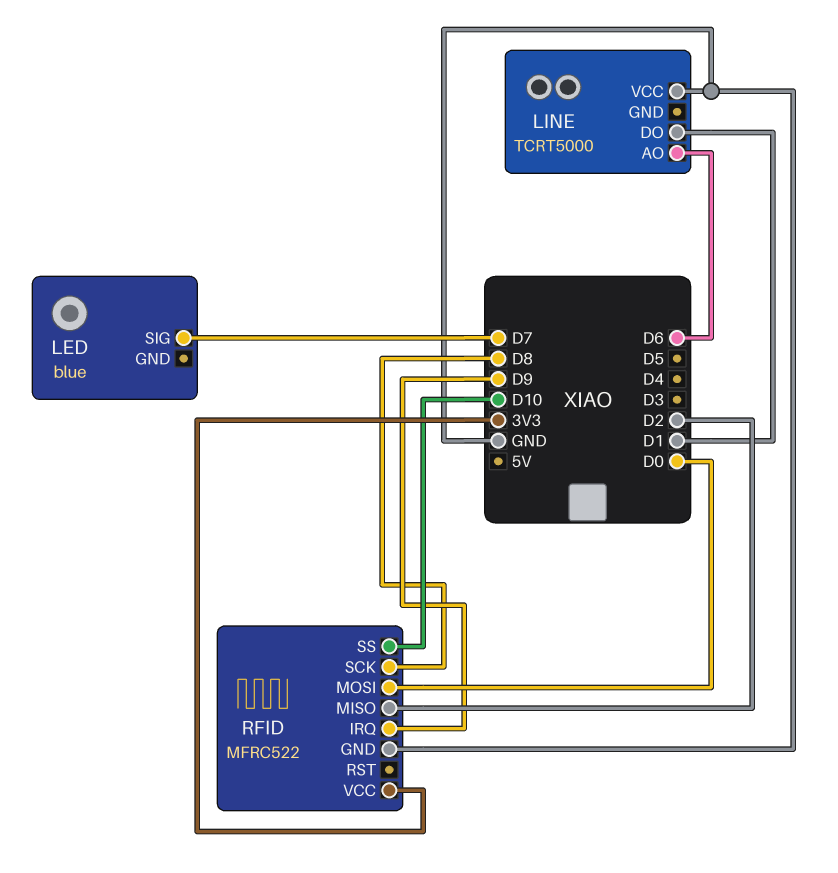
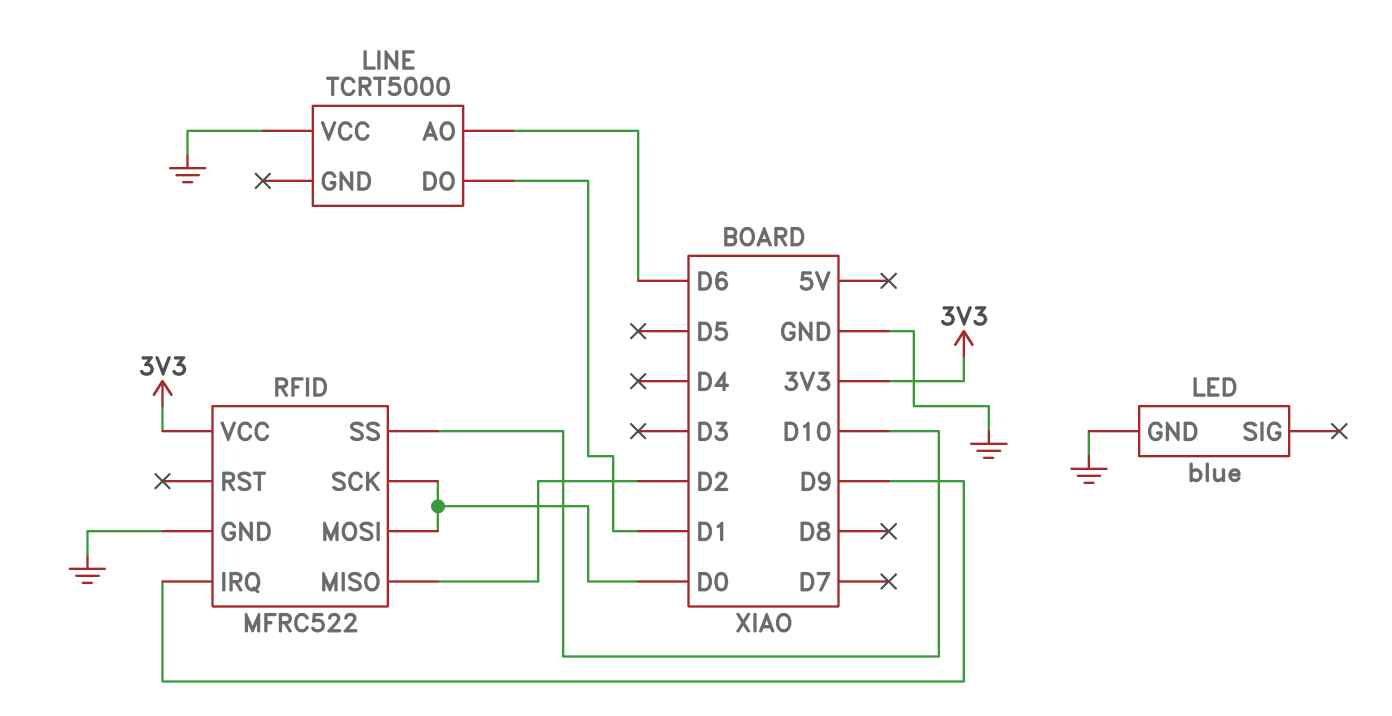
LED pin GND: none -> GND
LED pin SIG: D7 -> none
RFID pin SCK: D8 -> D0

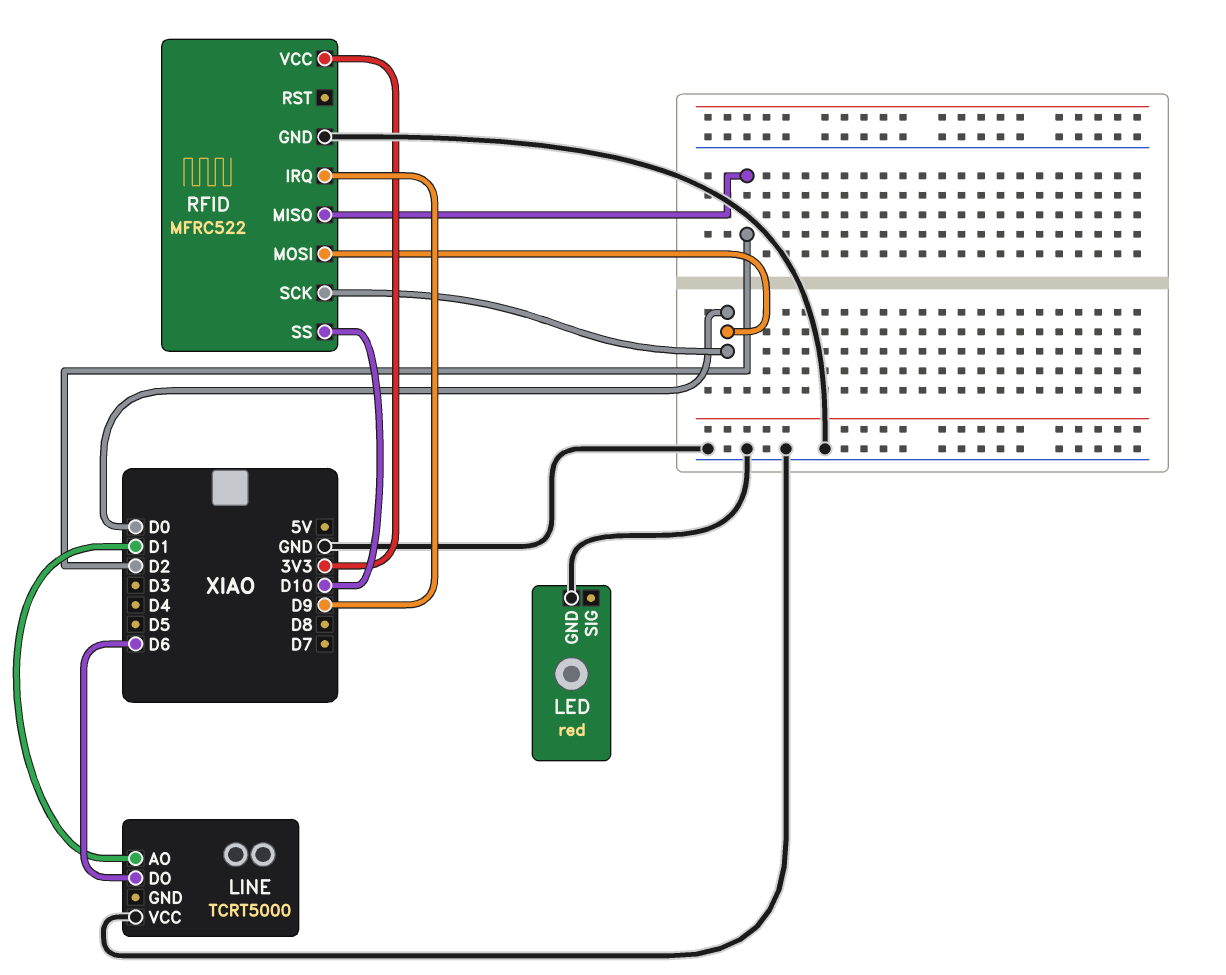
LED: blue -> red
LINE pin AO: D6 -> D1
LINE pin DO: D1 -> D6

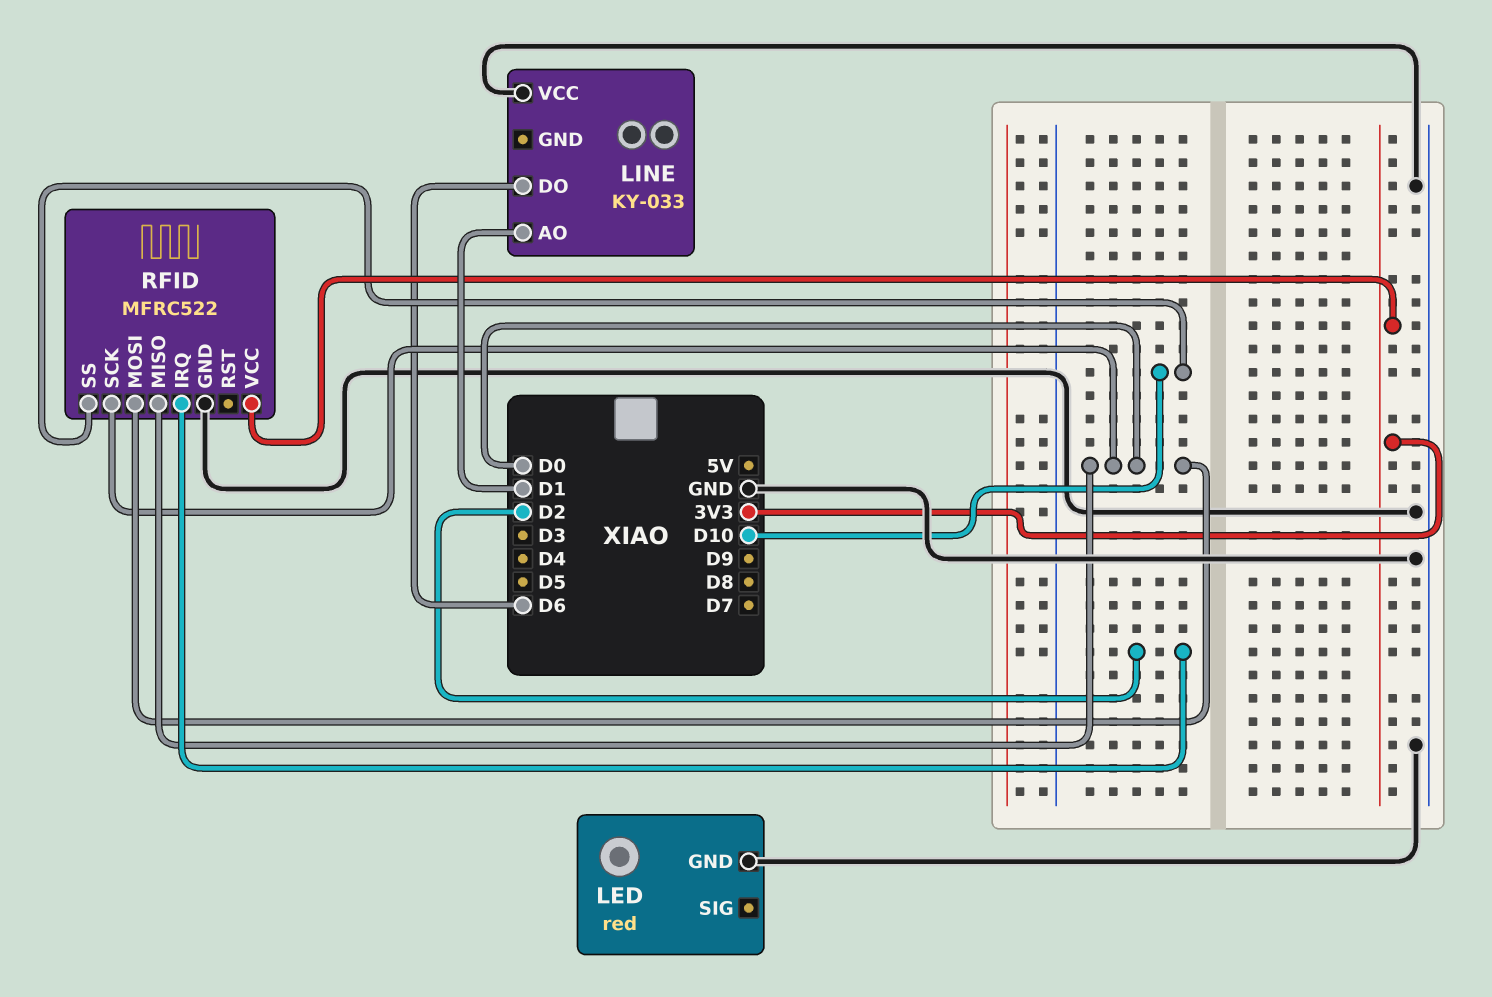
LINE: TCRT5000 -> KY-033
RFID pin IRQ: D9 -> D2
RFID pin MISO: D2 -> D0

